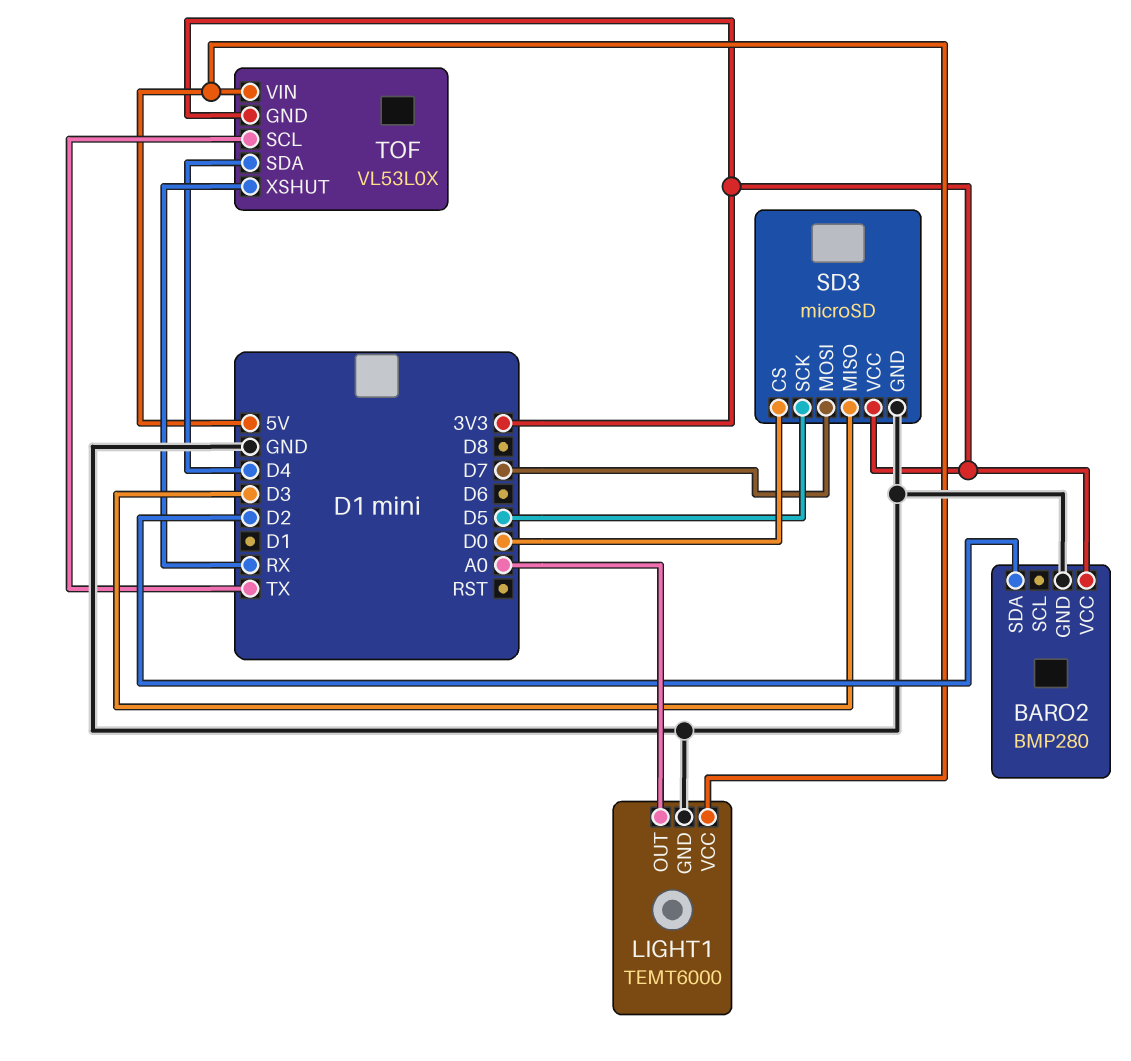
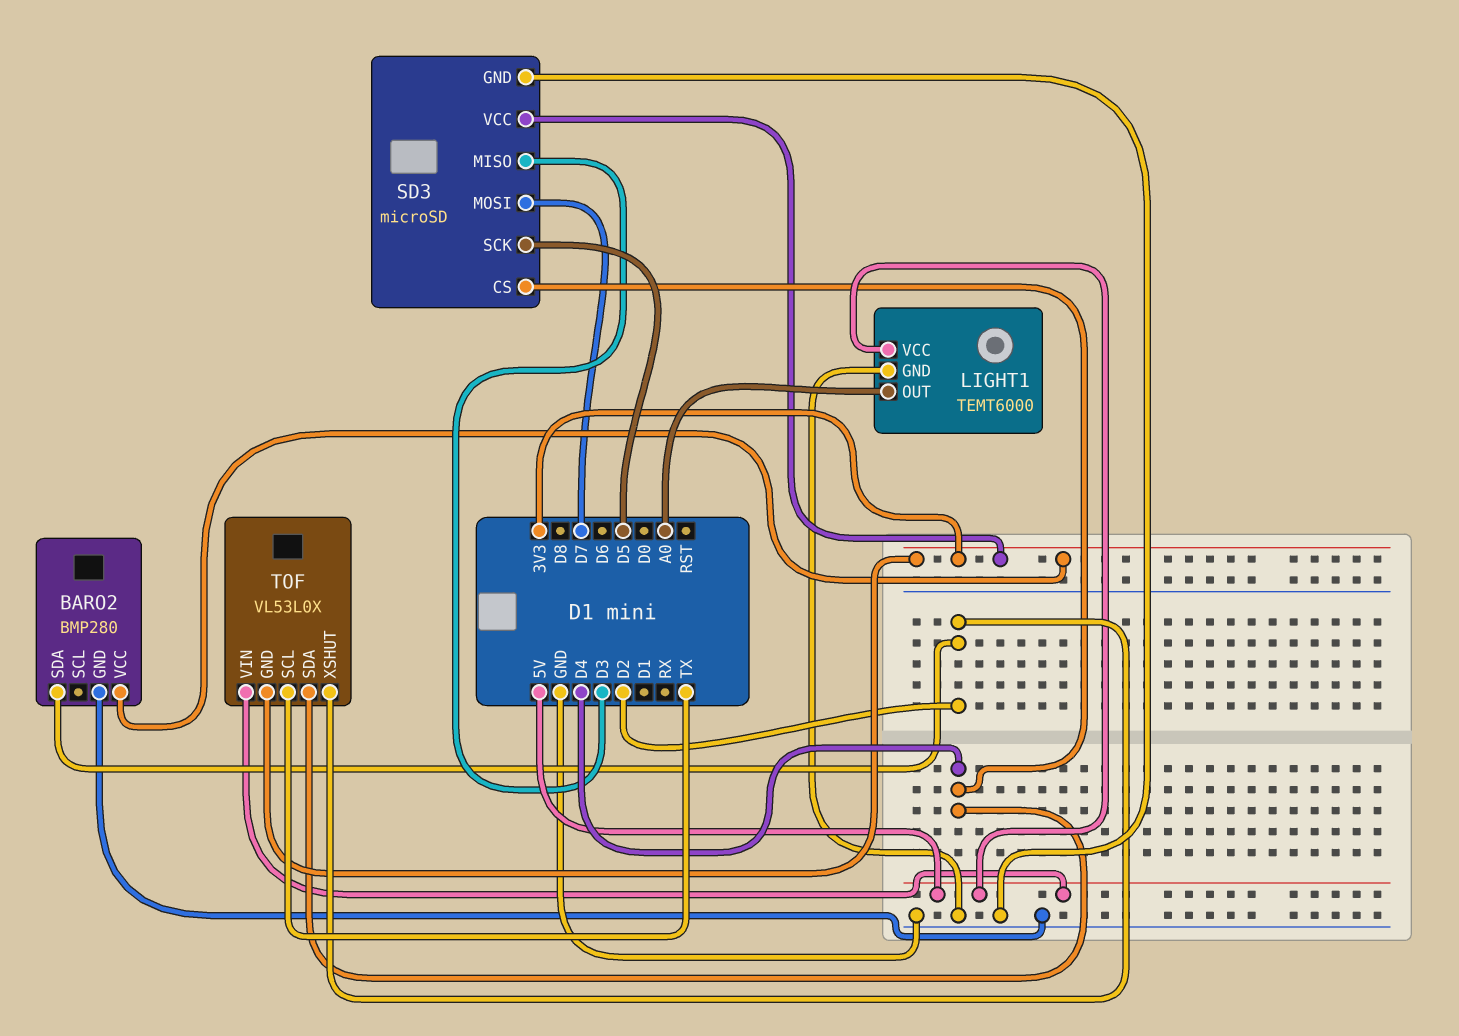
SD3 pin CS: D0 -> D4
TOF pin XSHUT: RX -> D2

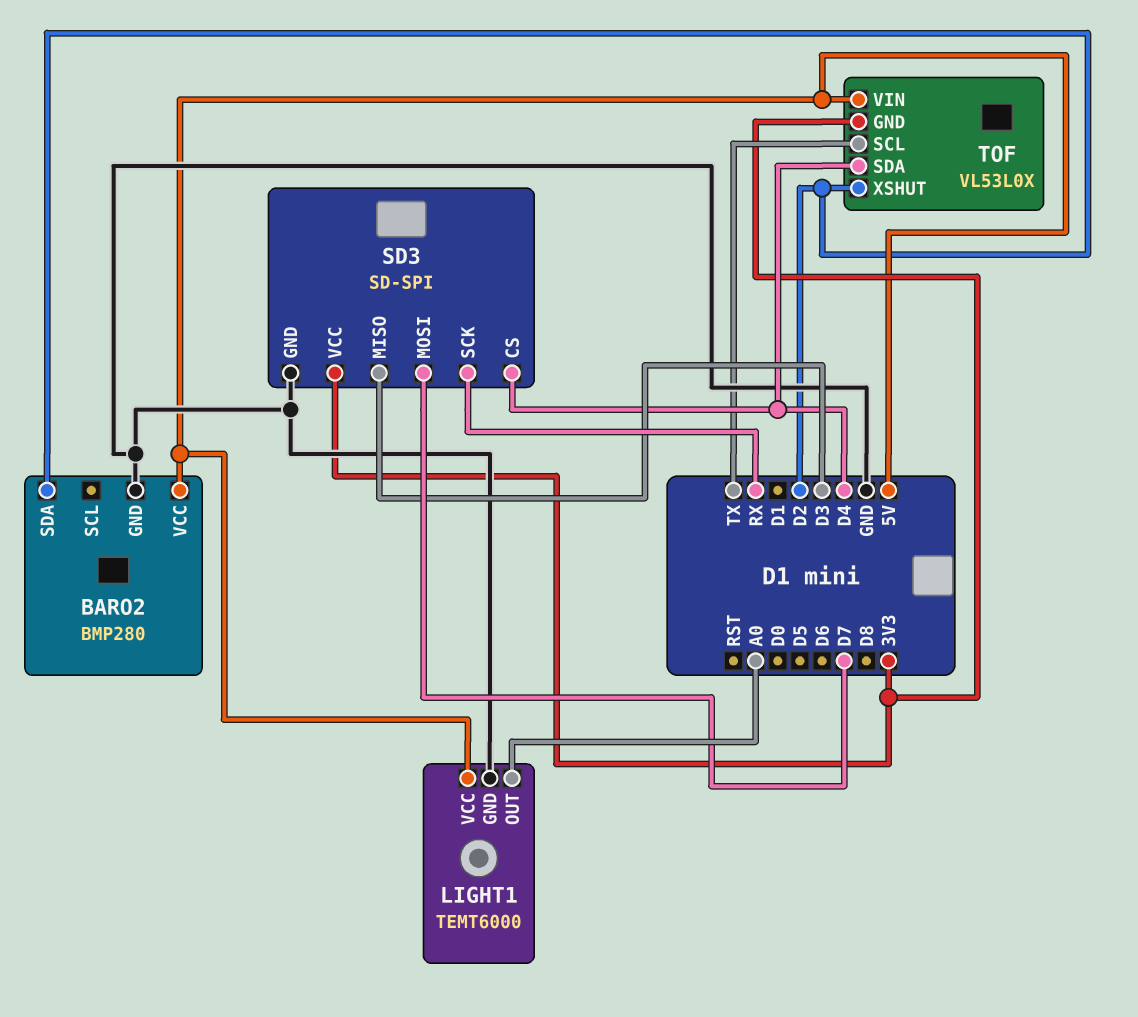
BARO2 pin VCC: 3V3 -> 5V
SD3: microSD -> SD-SPI
SD3 pin SCK: D5 -> RX

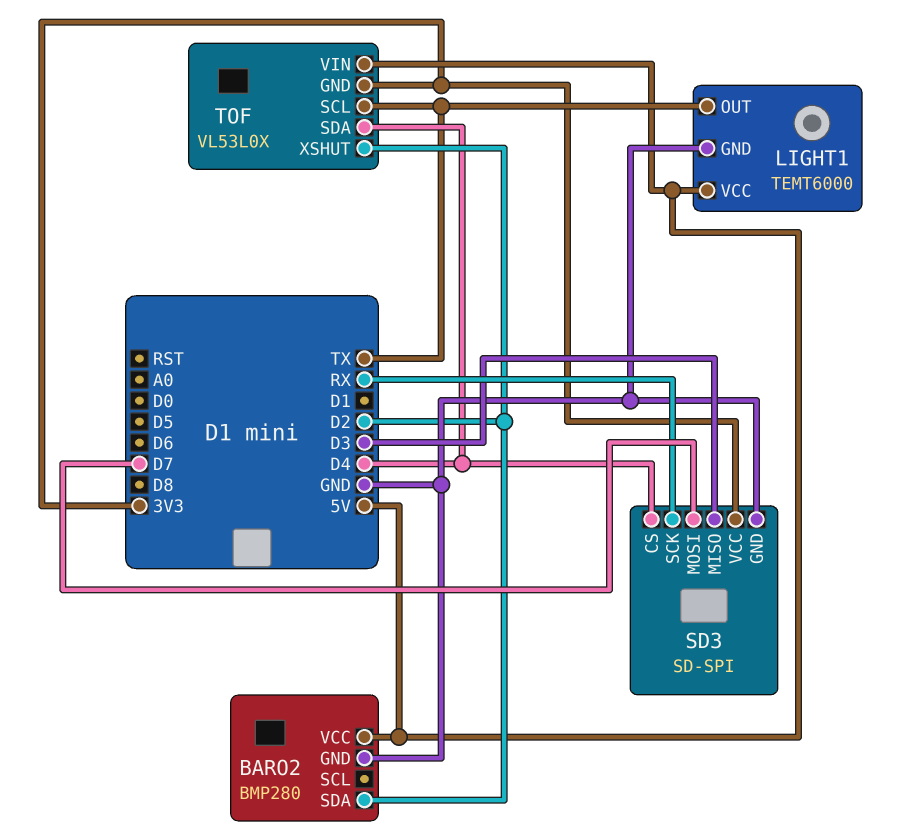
LIGHT1 pin OUT: A0 -> TX

